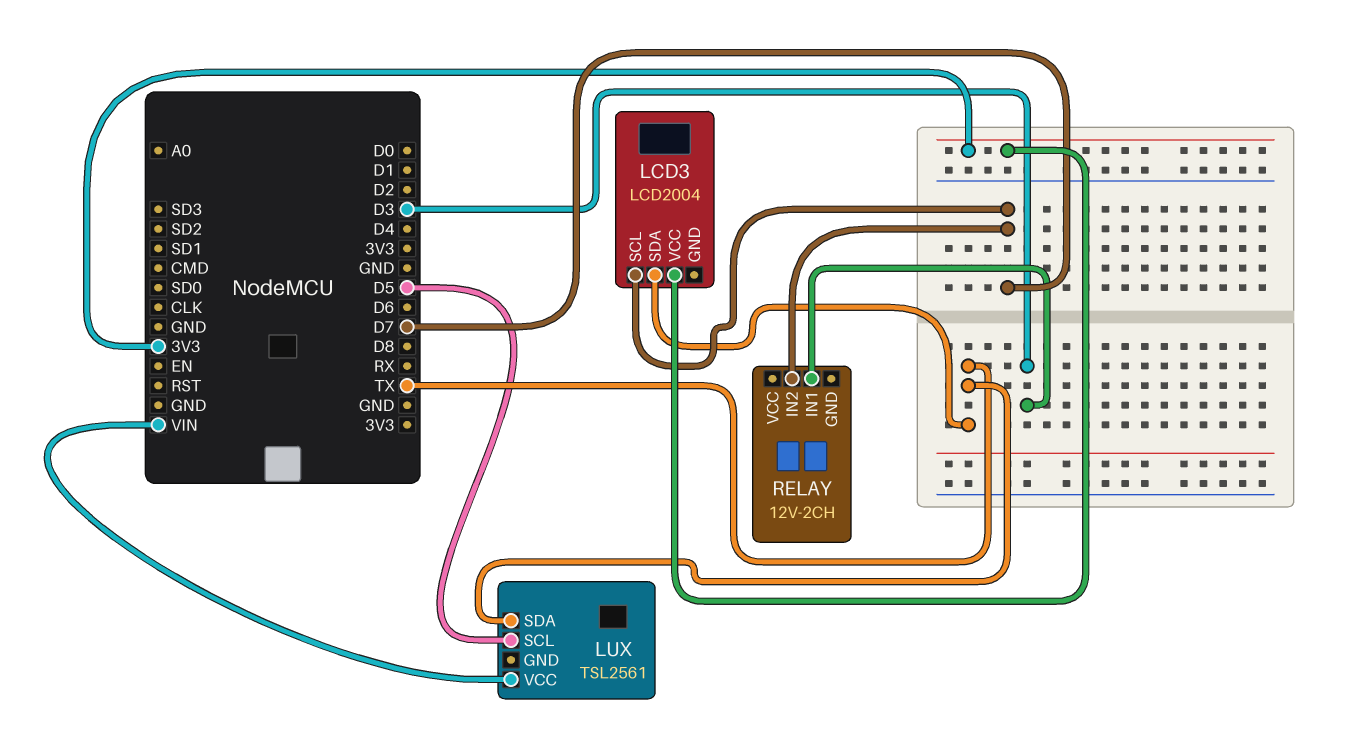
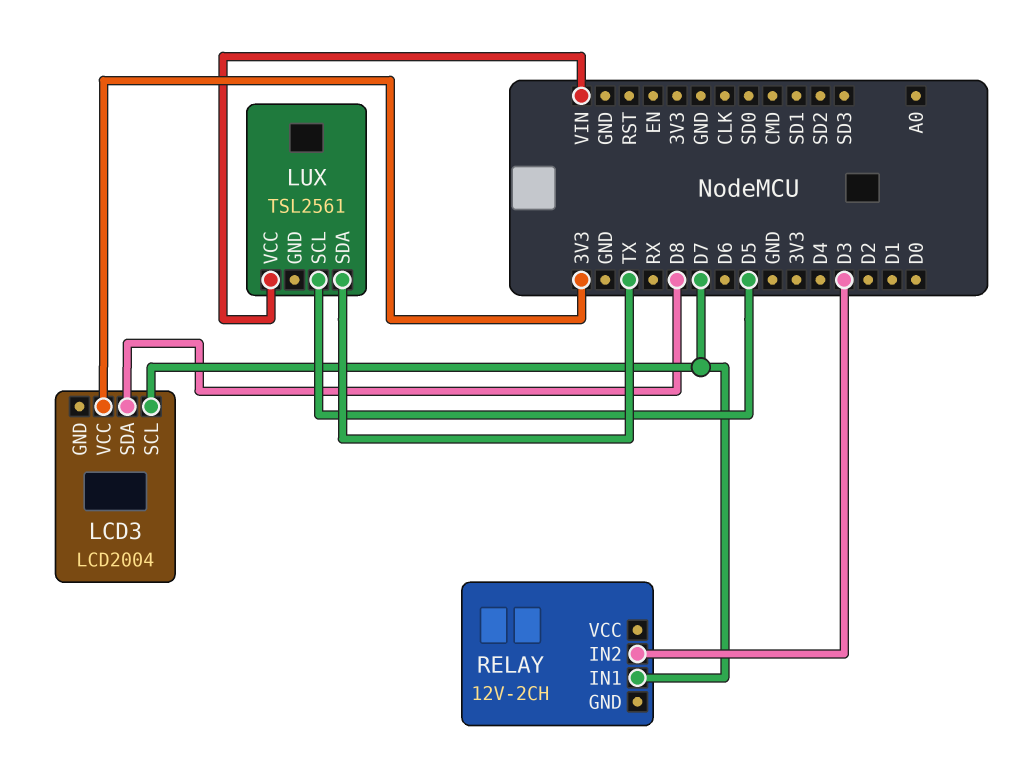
LCD3 pin SDA: TX -> D8
RELAY pin IN1: D3 -> D7
RELAY pin IN2: D7 -> D3

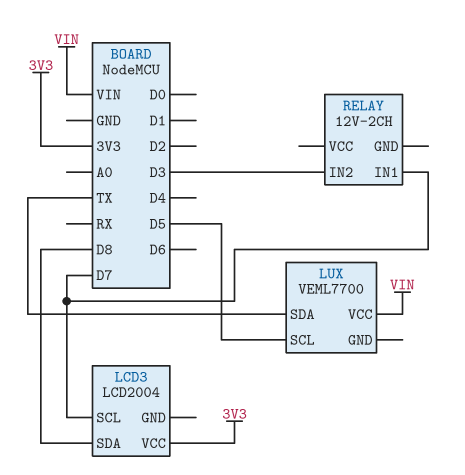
LUX: TSL2561 -> VEML7700

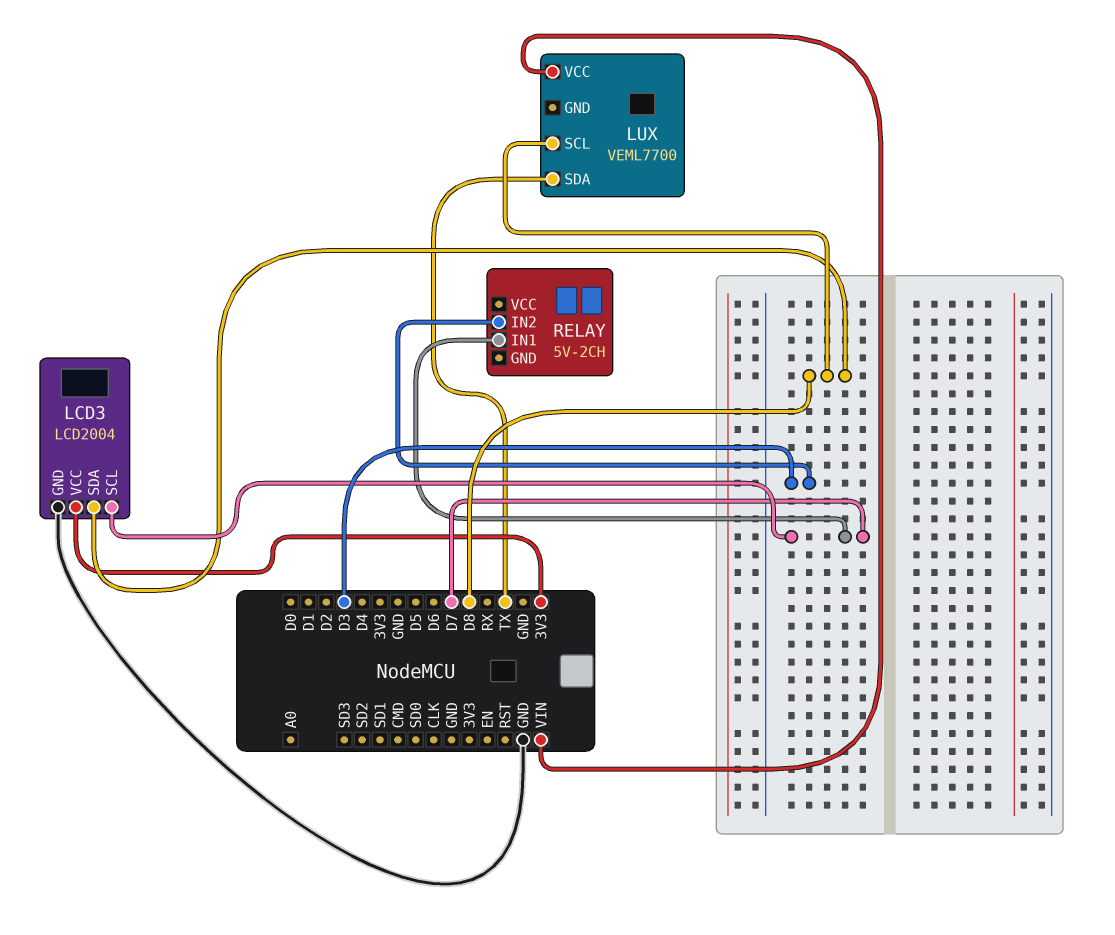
LCD3 pin GND: none -> GND
LUX pin SCL: D5 -> D8
RELAY: 12V-2CH -> 5V-2CH

